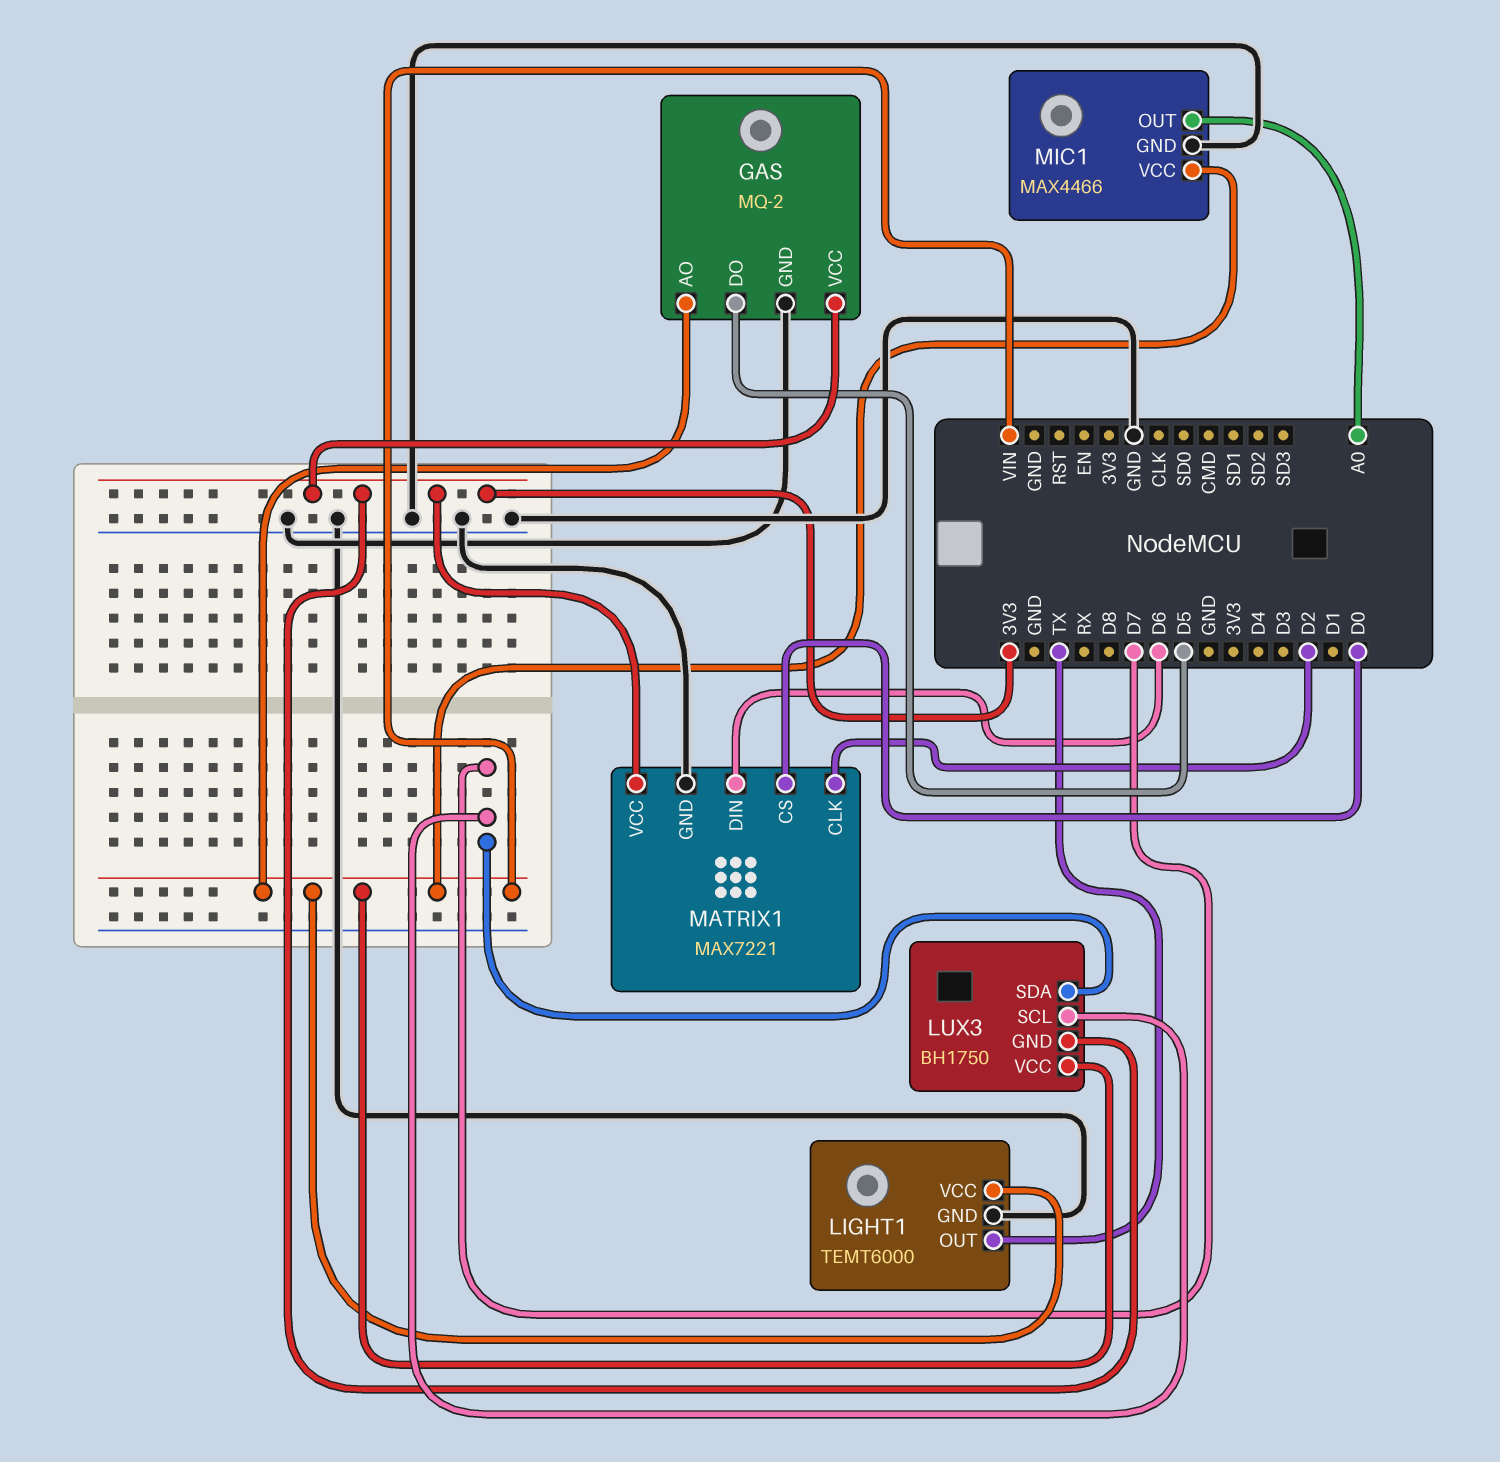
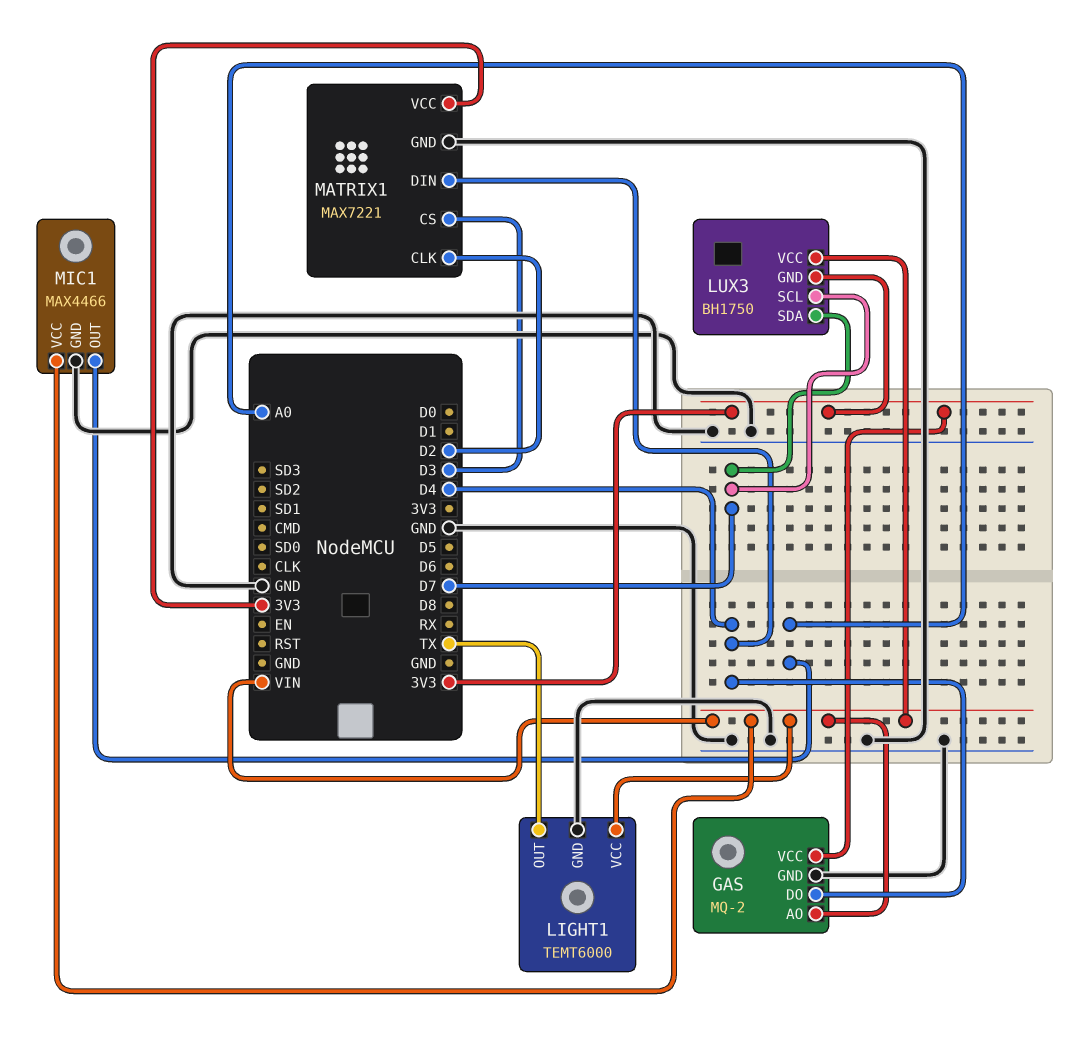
GAS pin DO: D5 -> D4
MATRIX1 pin CS: D0 -> D3
MATRIX1 pin DIN: D6 -> D4

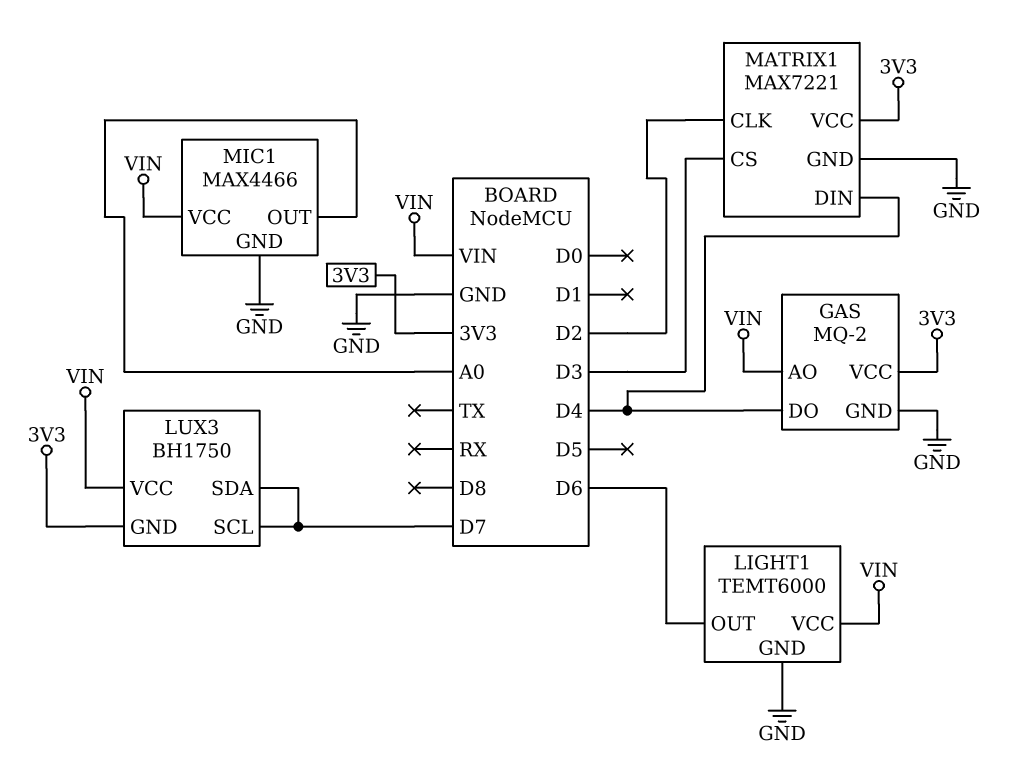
LIGHT1 pin OUT: TX -> D6

